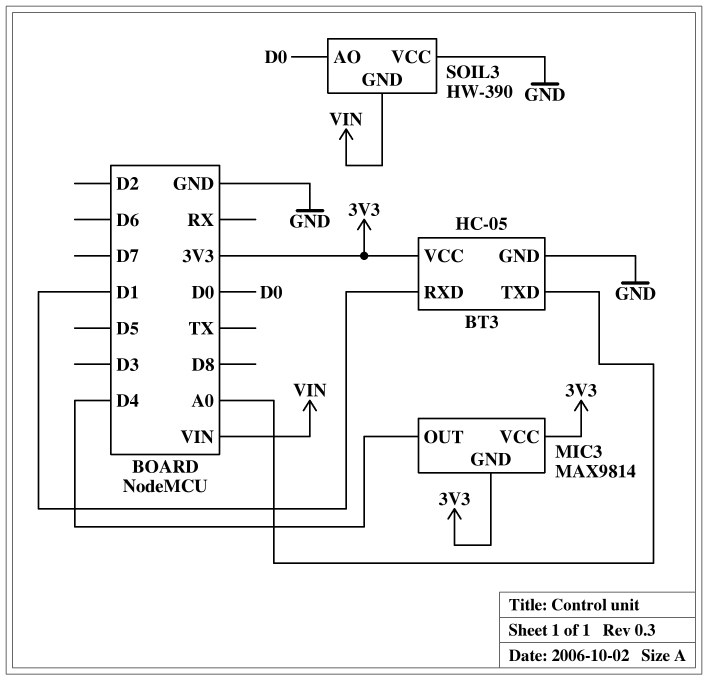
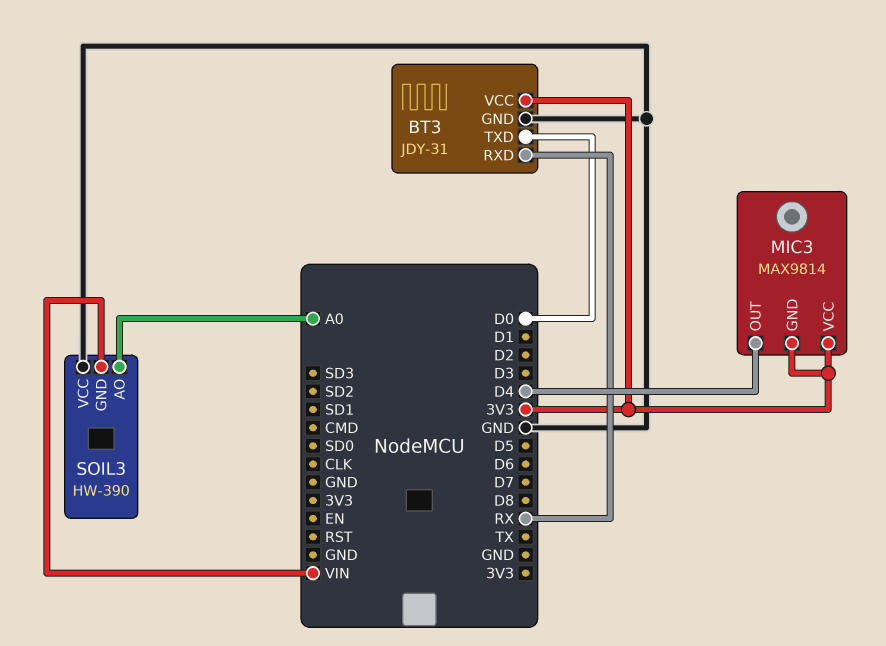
BT3: HC-05 -> JDY-31
BT3 pin RXD: D1 -> RX
BT3 pin TXD: A0 -> D0
SOIL3 pin AO: D0 -> A0

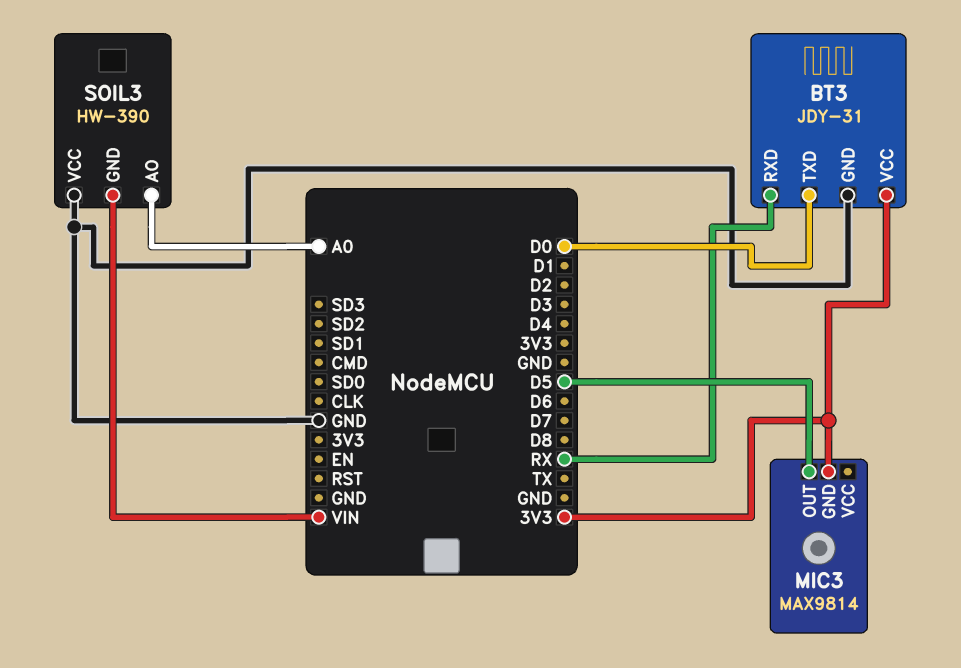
MIC3 pin OUT: D4 -> D5
MIC3 pin VCC: 3V3 -> none

